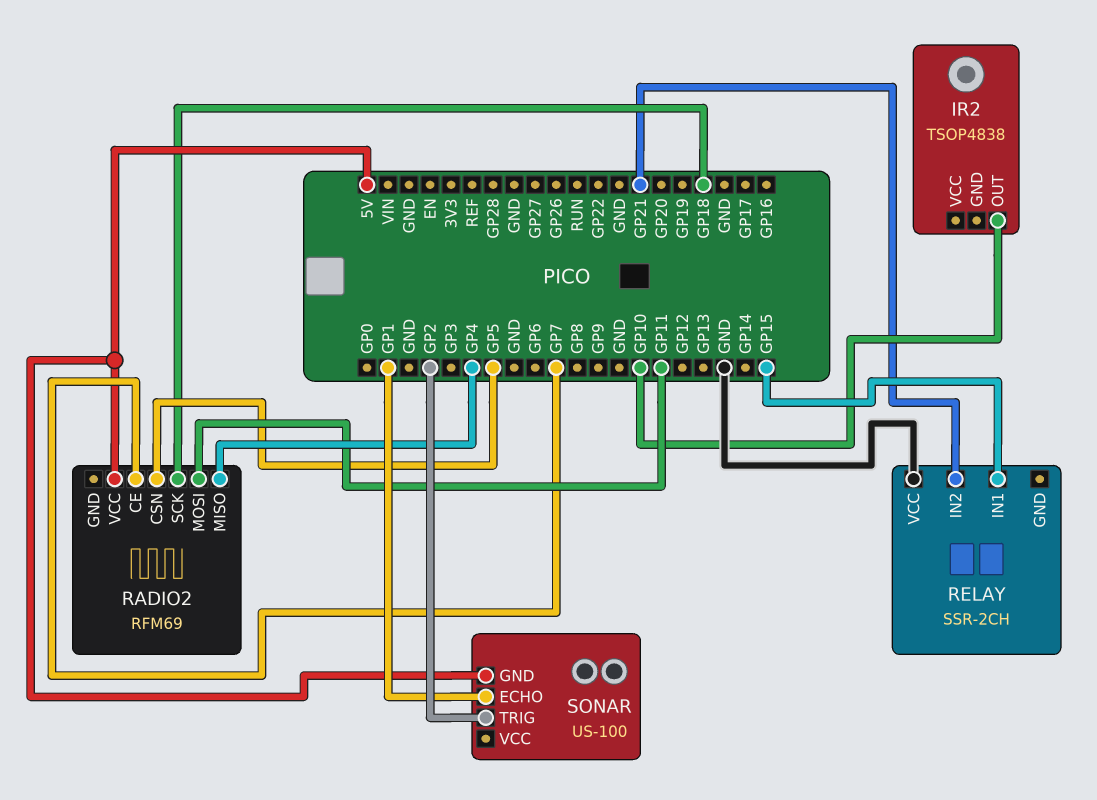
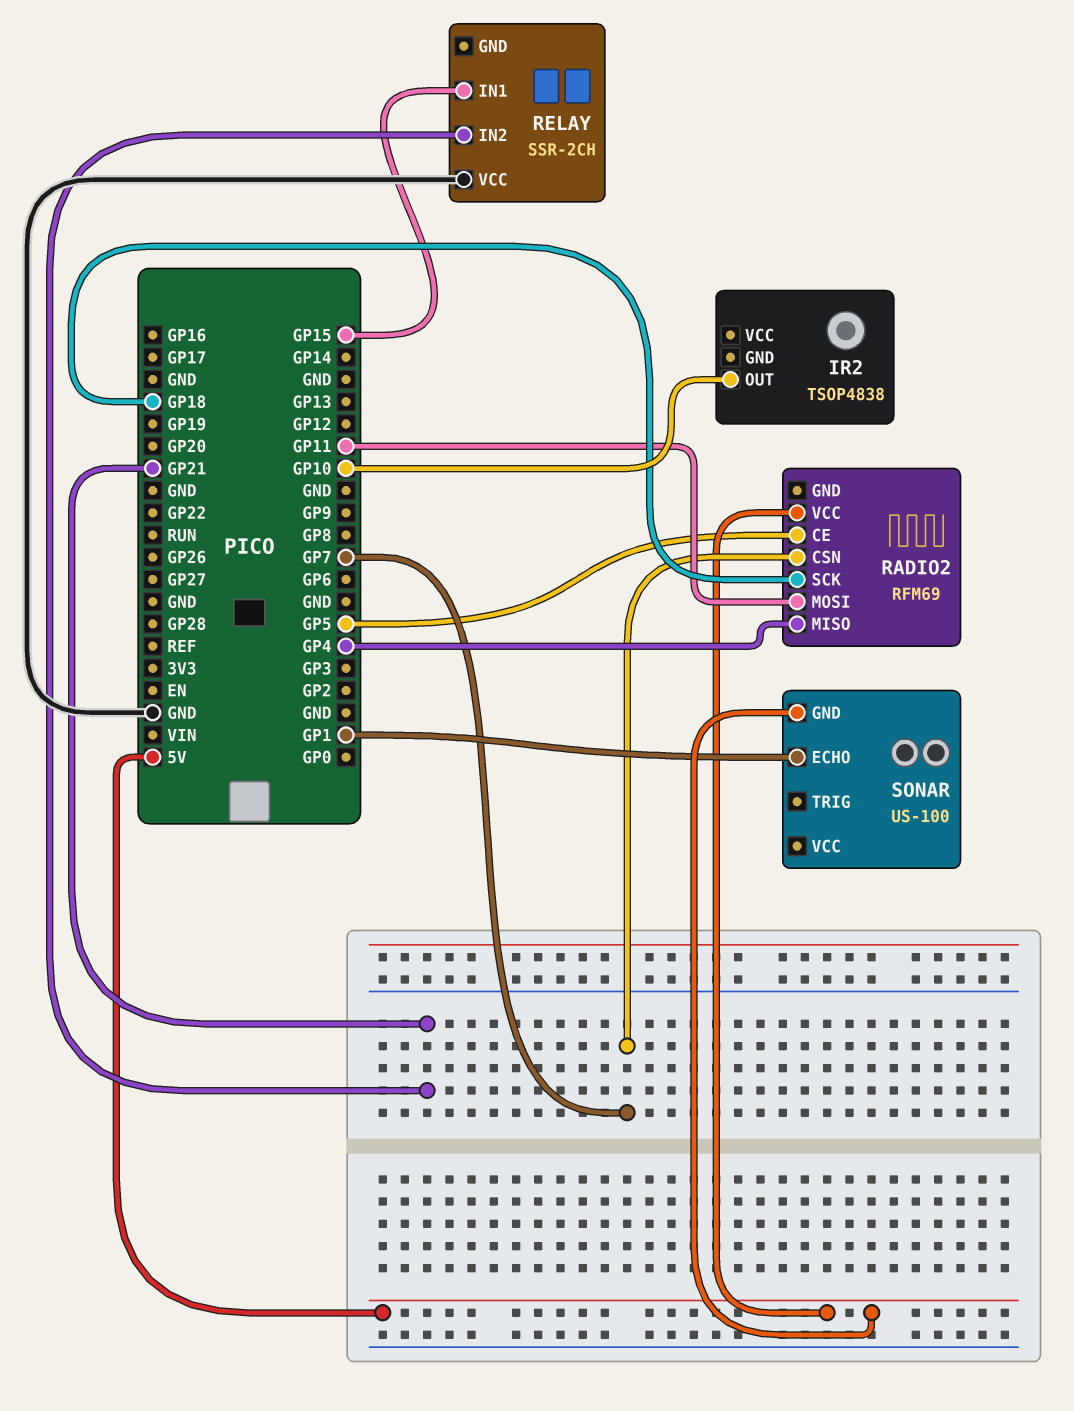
RADIO2 pin CE: GP7 -> GP5
RADIO2 pin CSN: GP5 -> GP7
SONAR pin TRIG: GP2 -> none

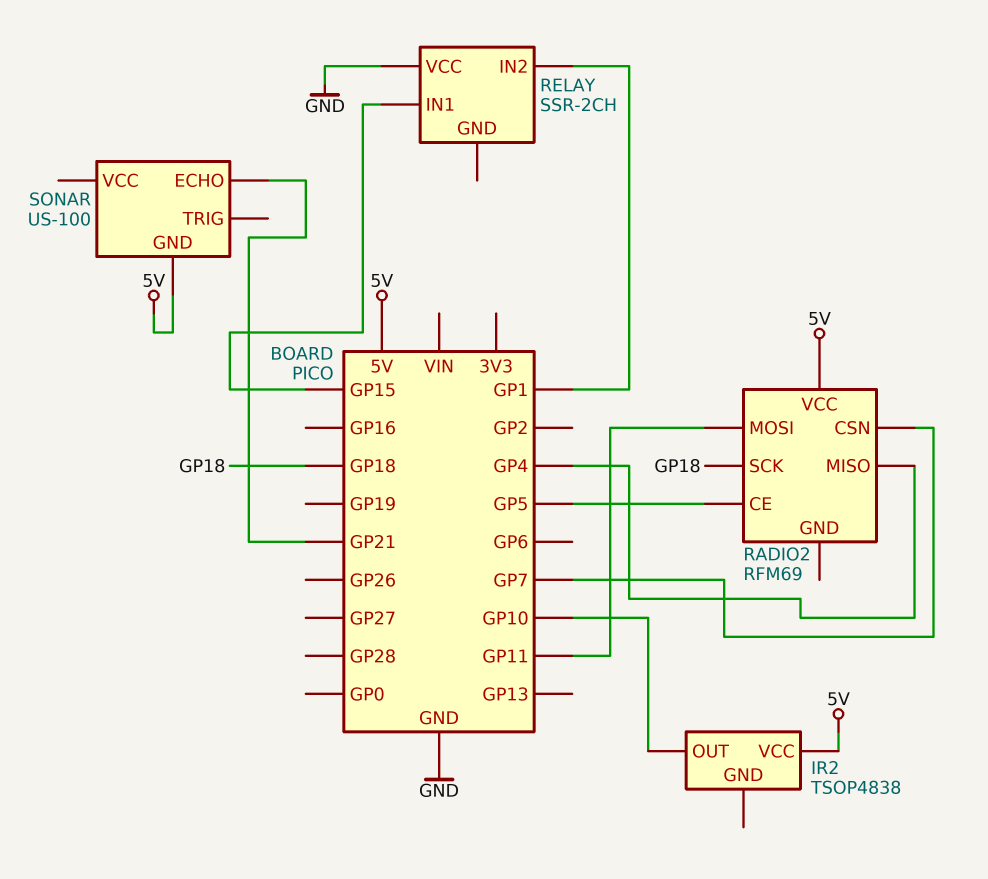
IR2 pin VCC: none -> 5V
RELAY pin IN2: GP21 -> GP1
SONAR pin ECHO: GP1 -> GP21

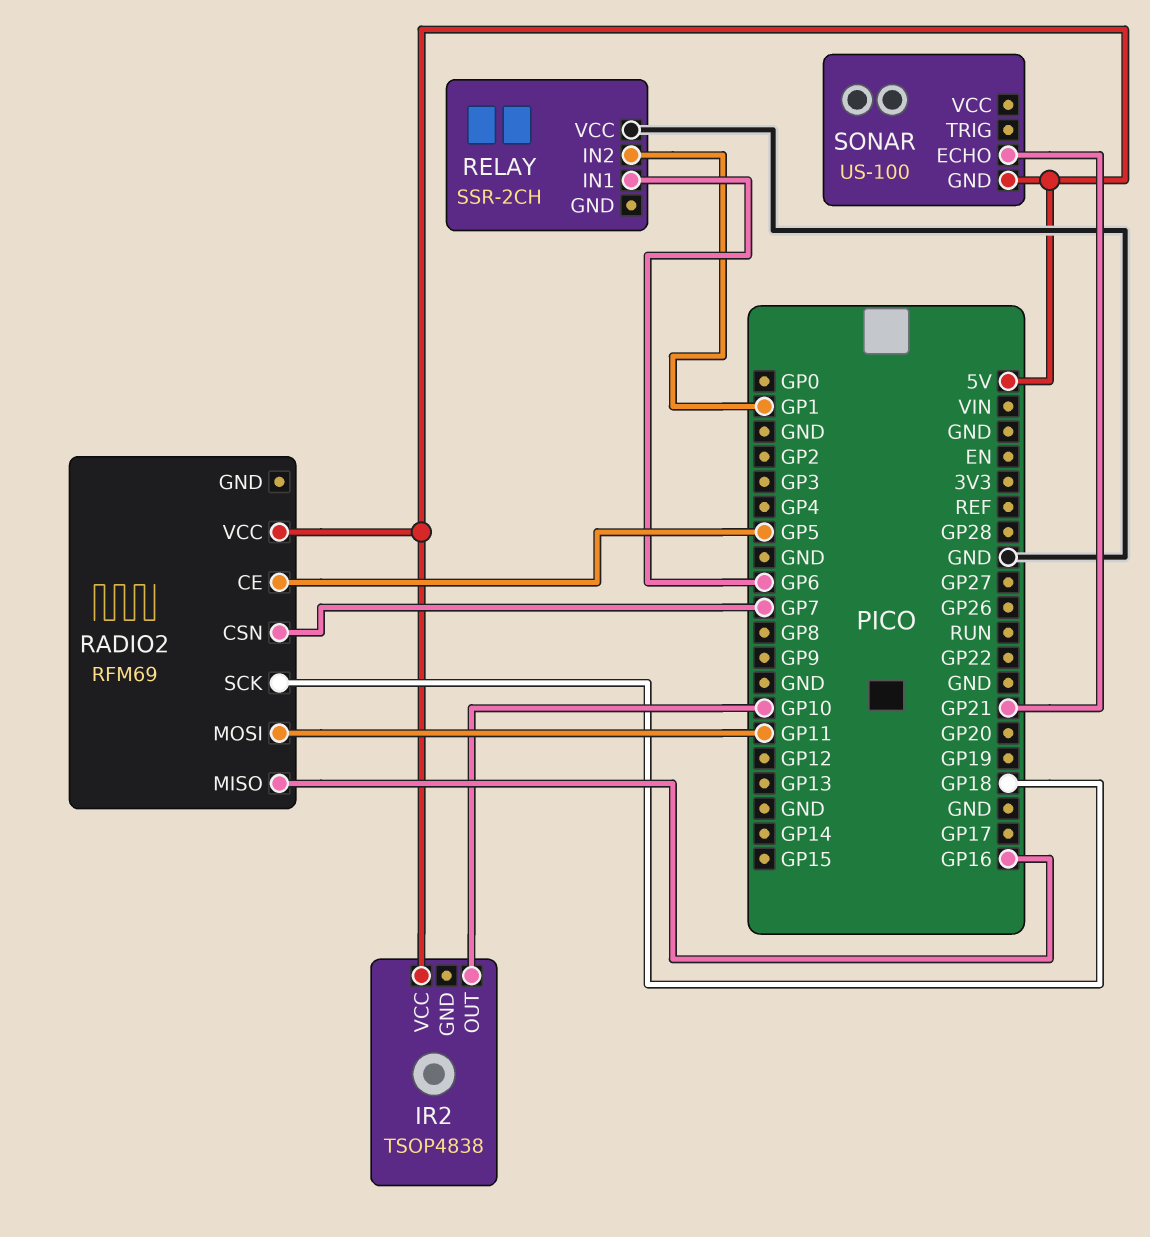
RADIO2 pin MISO: GP4 -> GP16
RELAY pin IN1: GP15 -> GP6

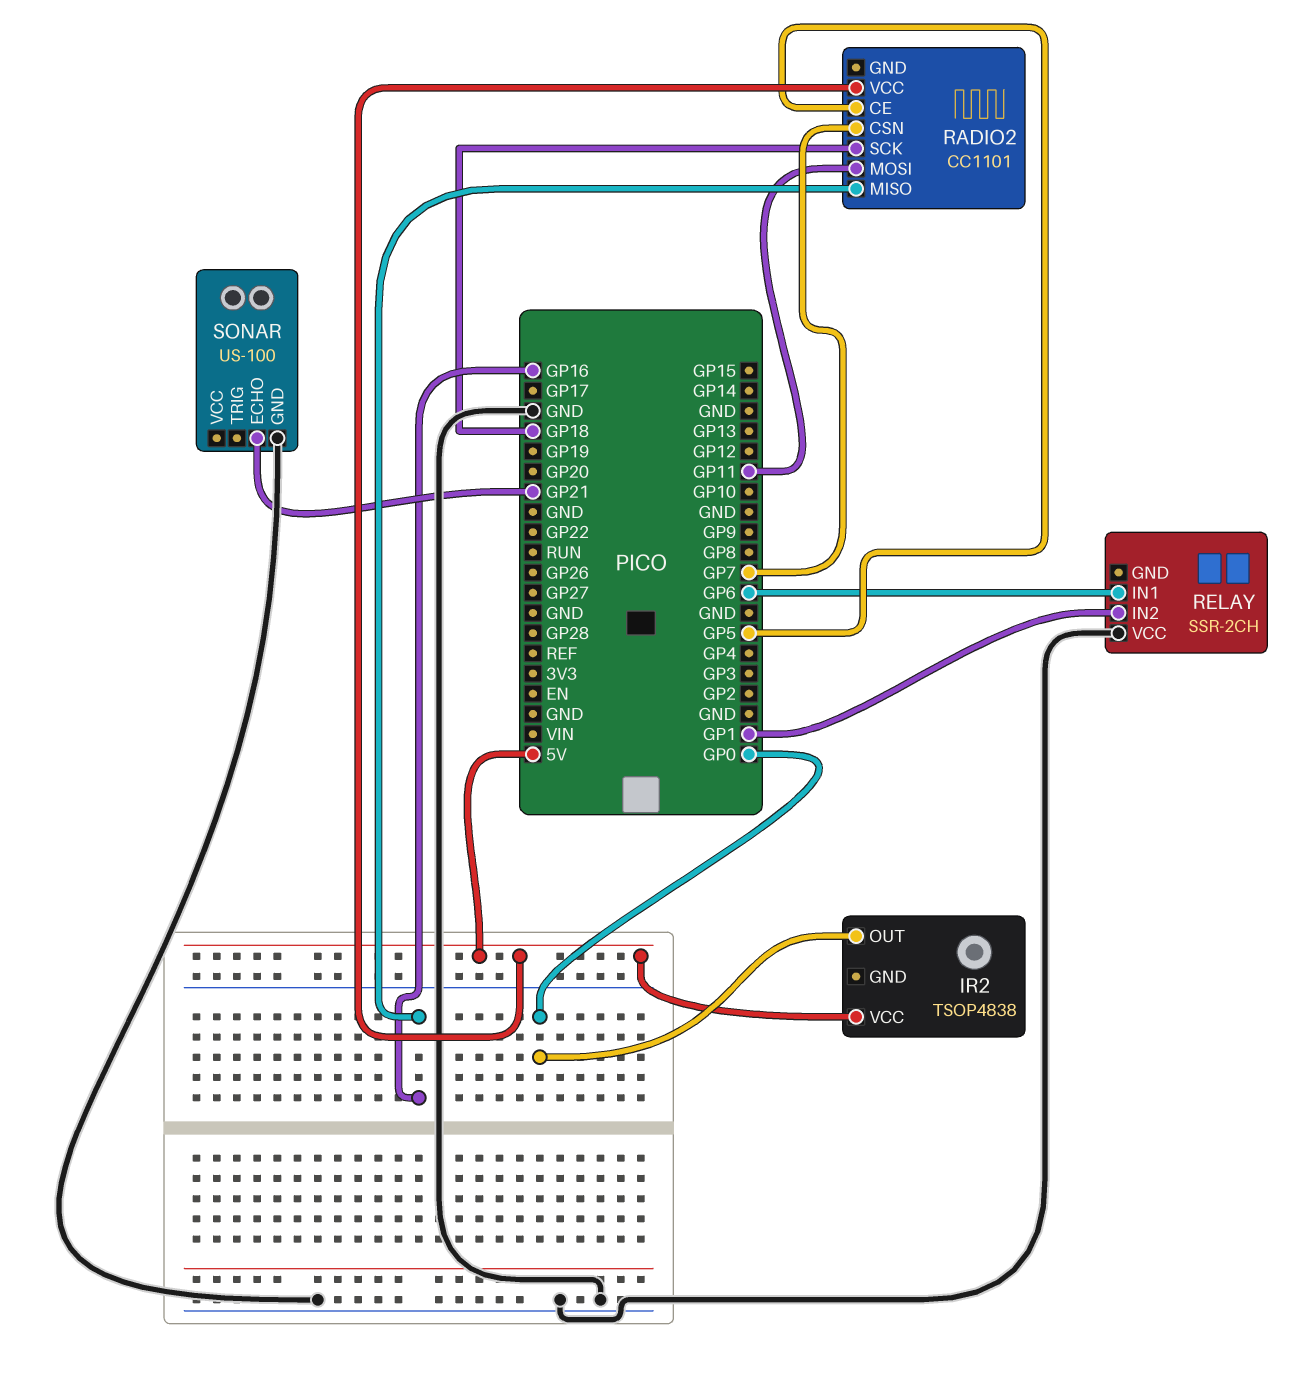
IR2 pin OUT: GP10 -> GP0
RADIO2: RFM69 -> CC1101
SONAR pin GND: 5V -> GND

